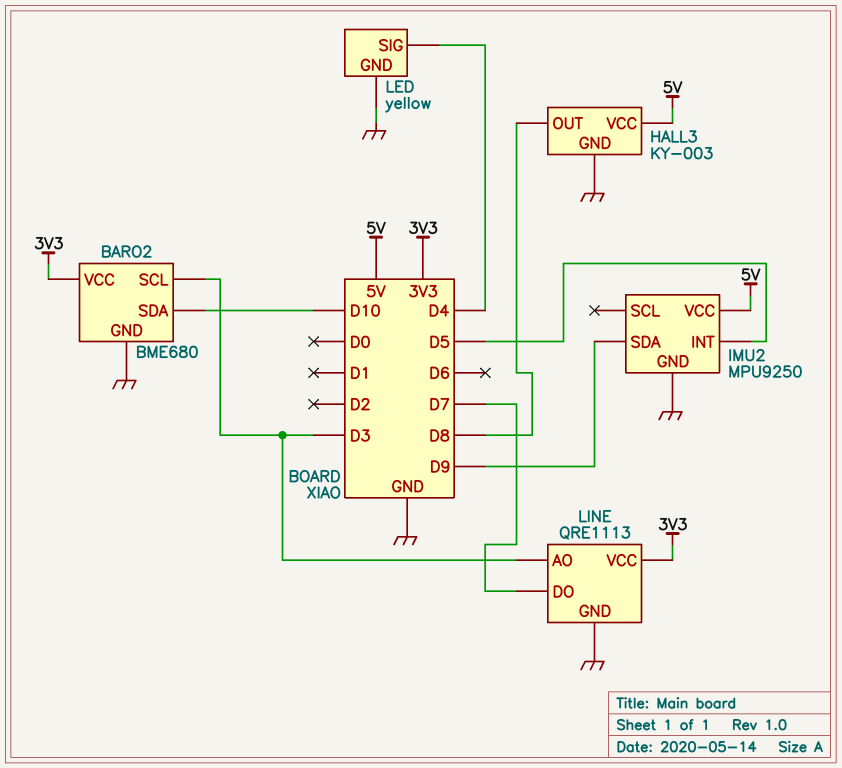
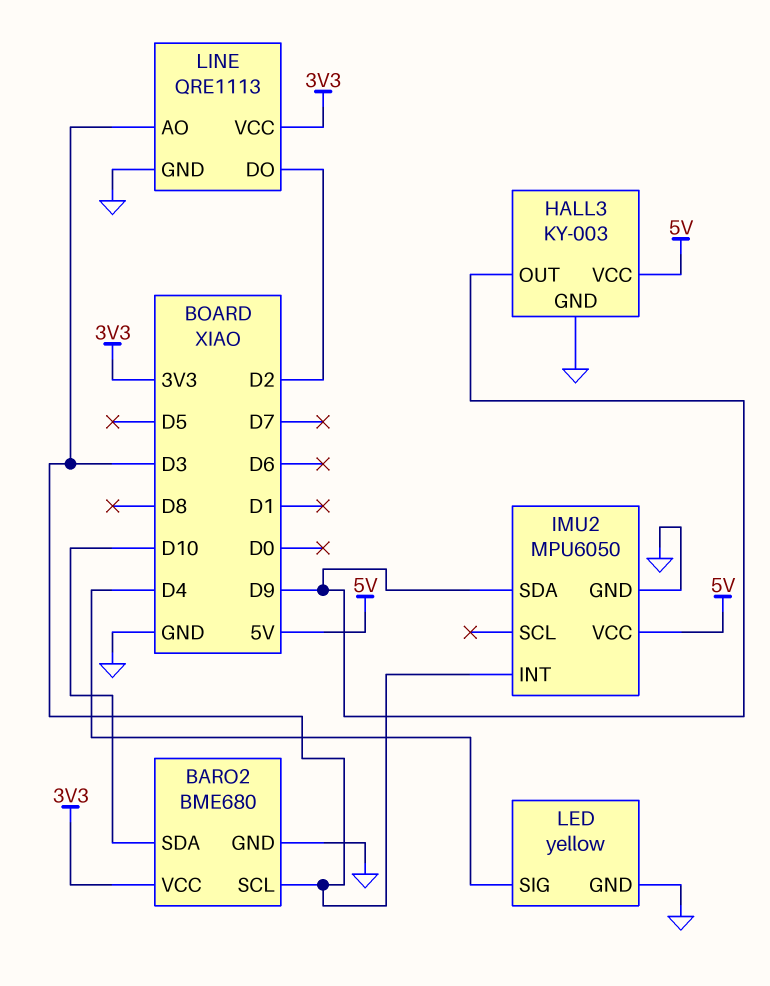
HALL3 pin OUT: D8 -> D9
IMU2: MPU9250 -> MPU6050
IMU2 pin INT: D5 -> D3
LINE pin DO: D7 -> D2

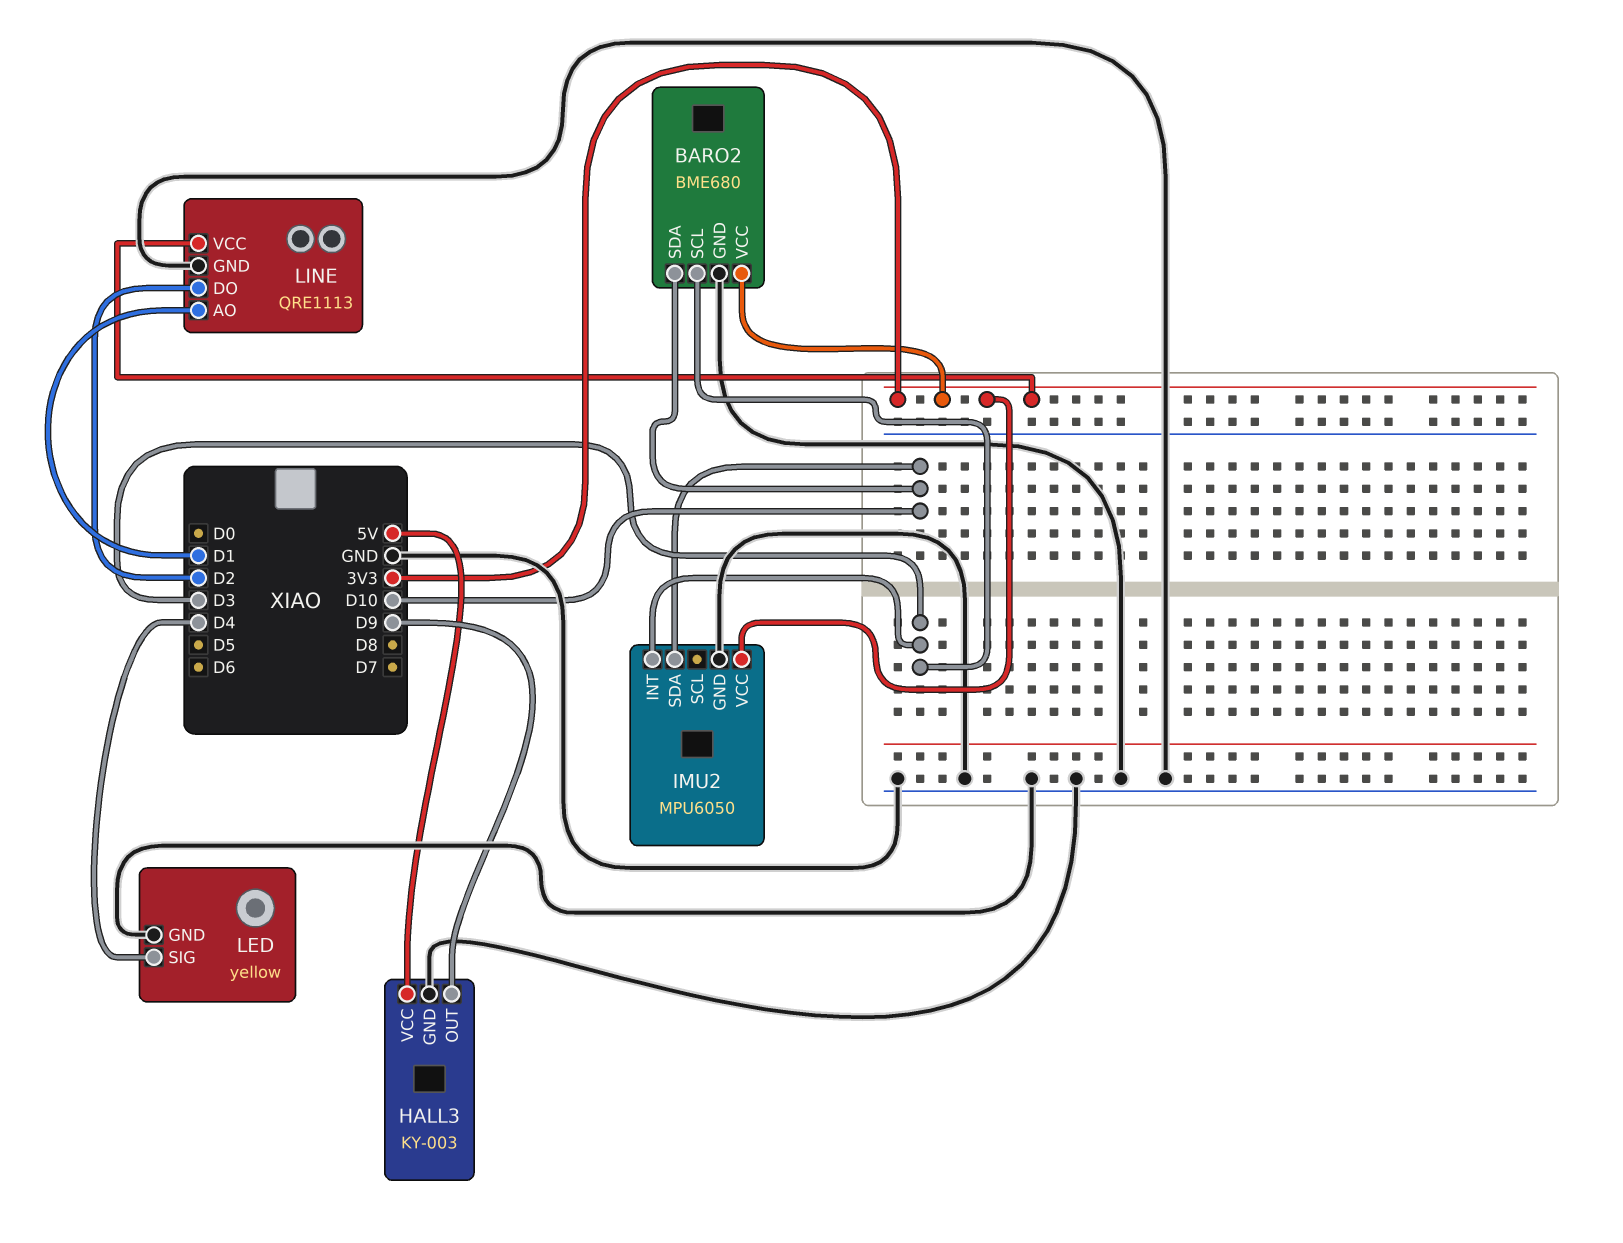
IMU2 pin SDA: D9 -> D10
IMU2 pin VCC: 5V -> 3V3
LINE pin AO: D3 -> D1

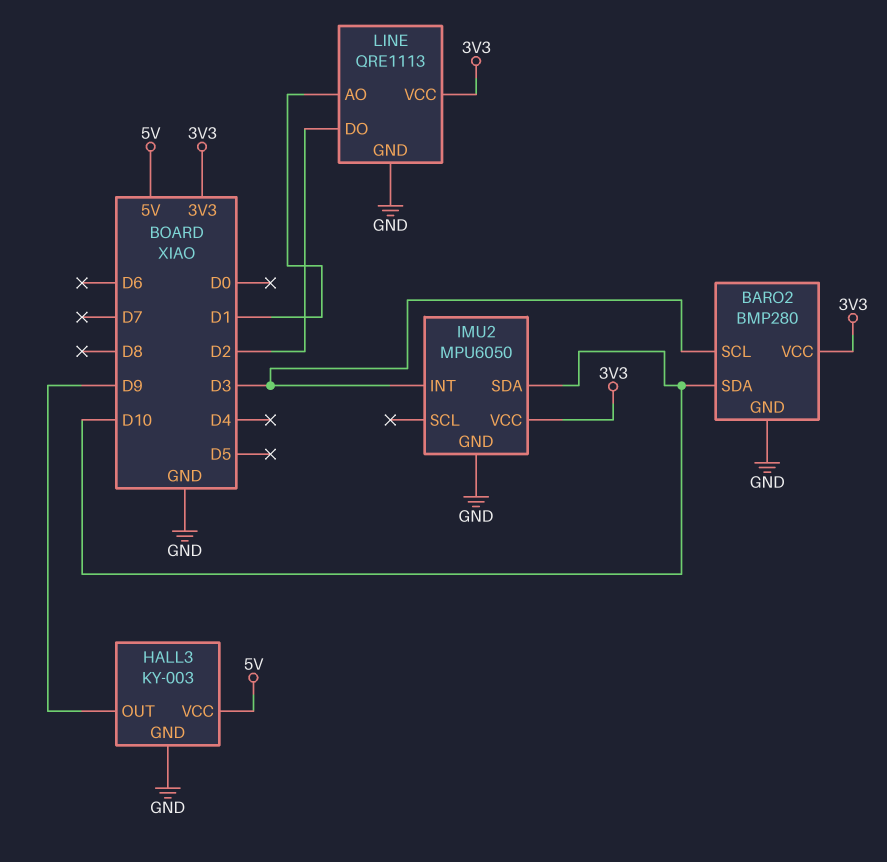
BARO2: BME680 -> BMP280
LED: yellow -> none
LED pin GND: GND -> none
LED pin SIG: D4 -> none

